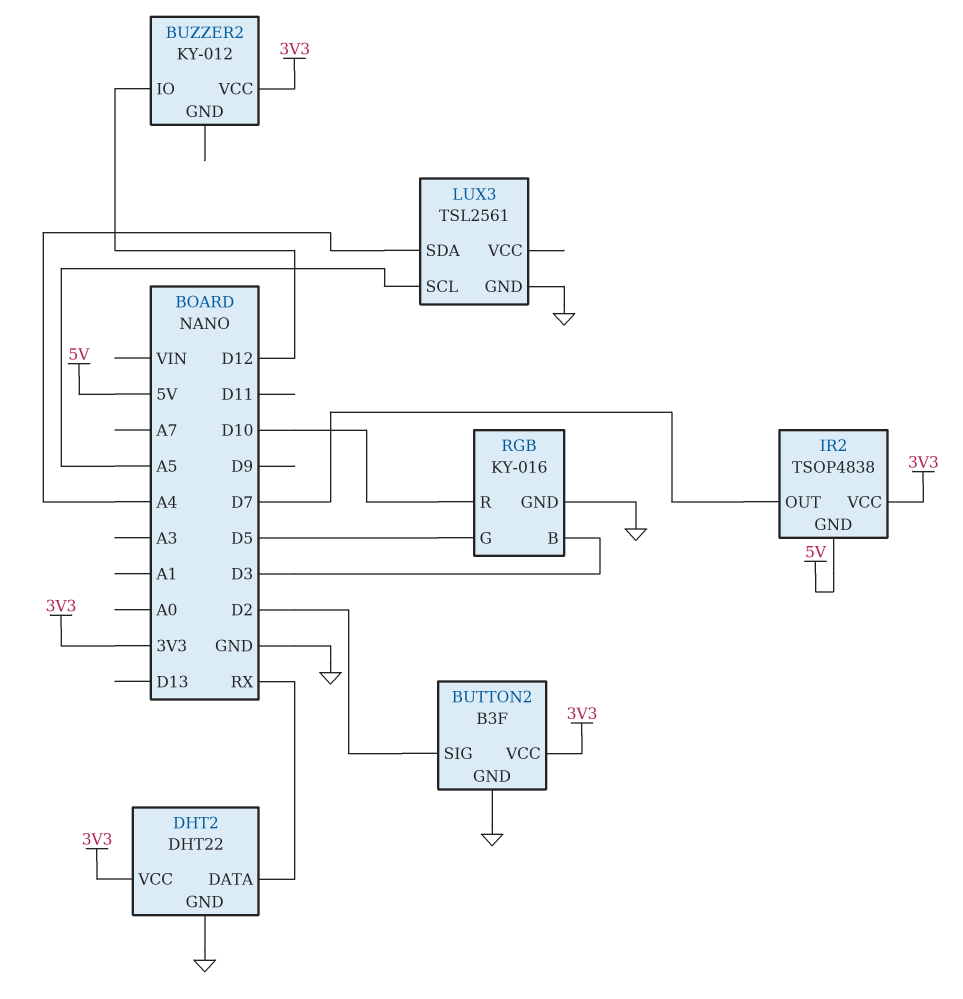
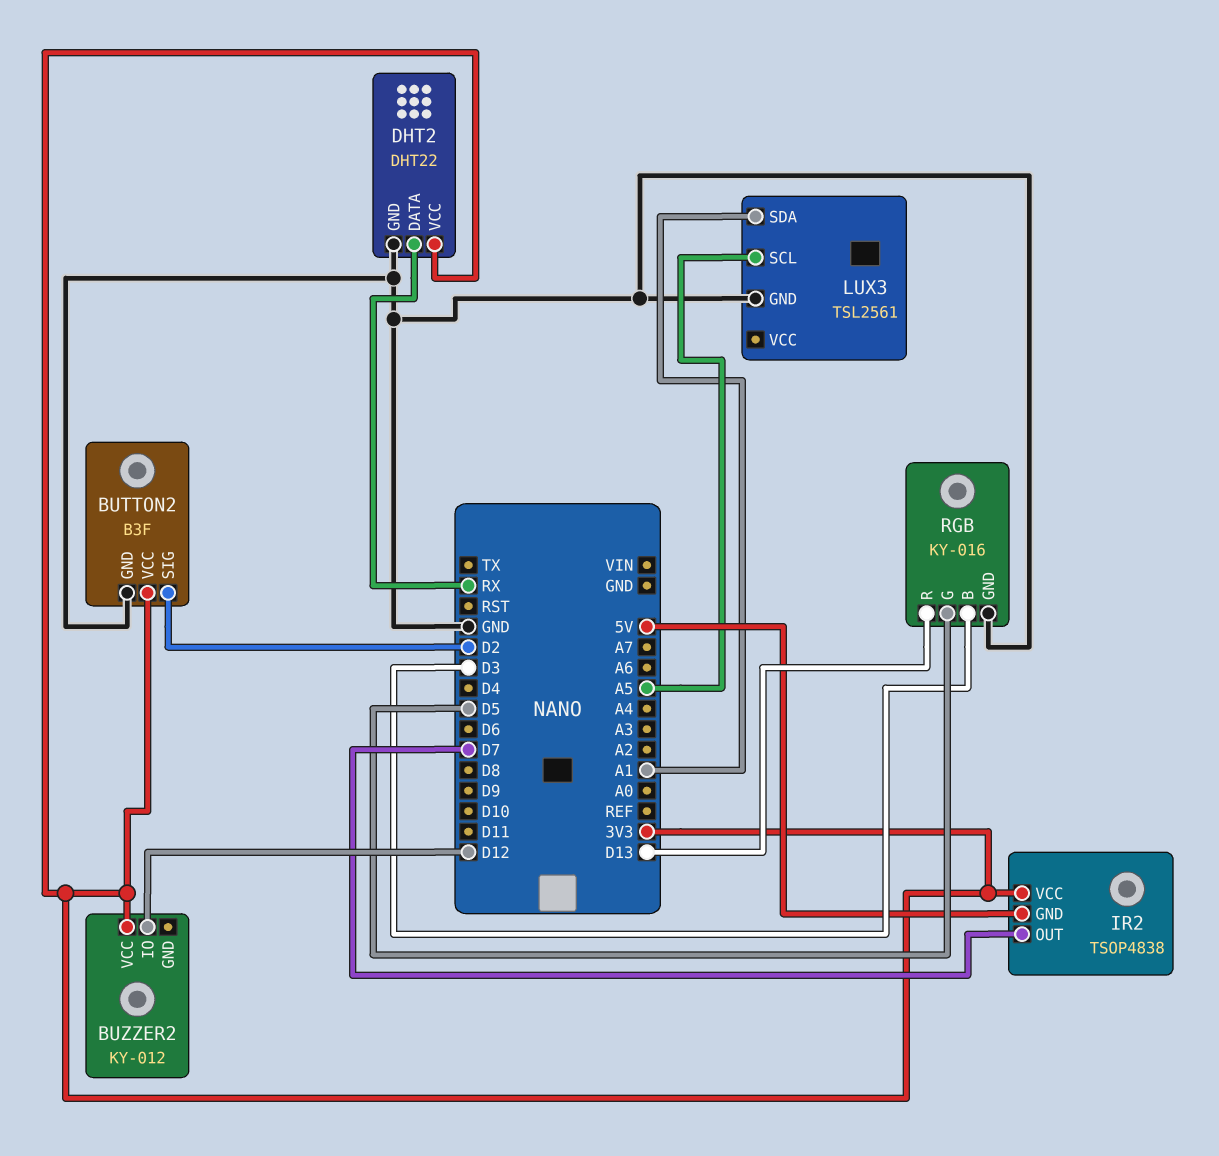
LUX3 pin SDA: A4 -> A1
RGB pin R: D10 -> D13

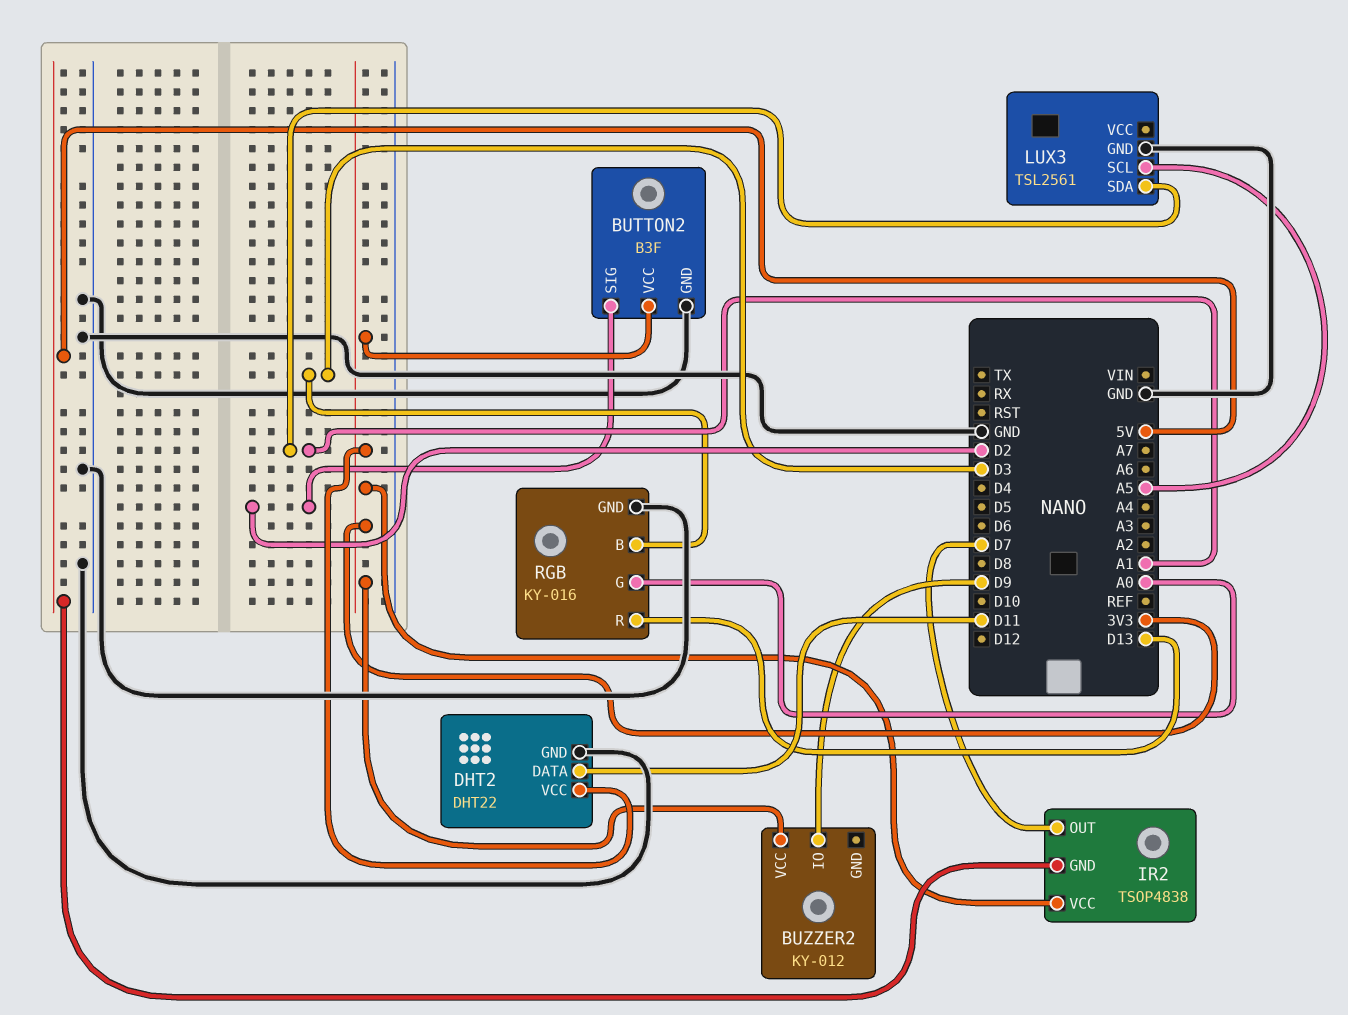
BUZZER2 pin IO: D12 -> D9
DHT2 pin DATA: RX -> D11
RGB pin G: D5 -> A0

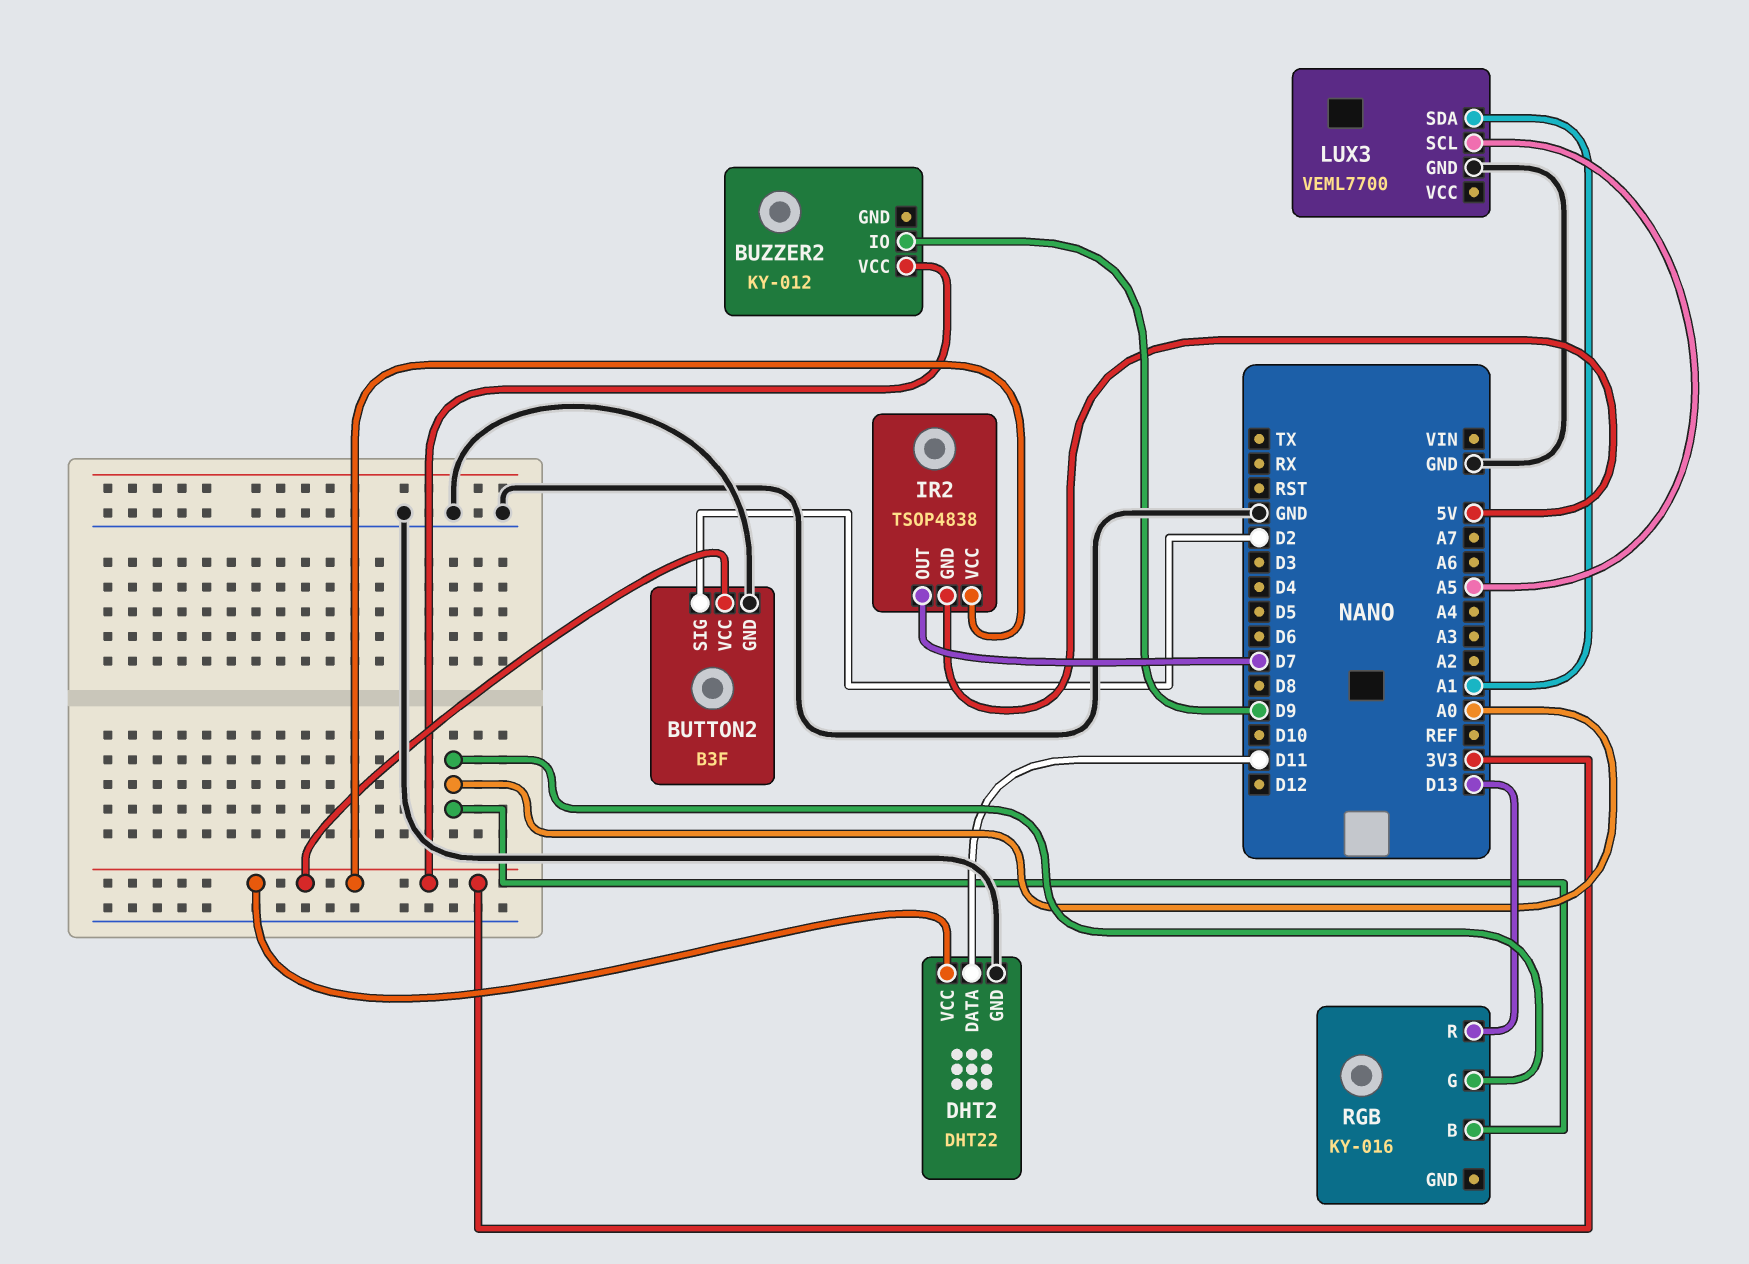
LUX3: TSL2561 -> VEML7700
RGB pin B: D3 -> A0
RGB pin GND: GND -> none

